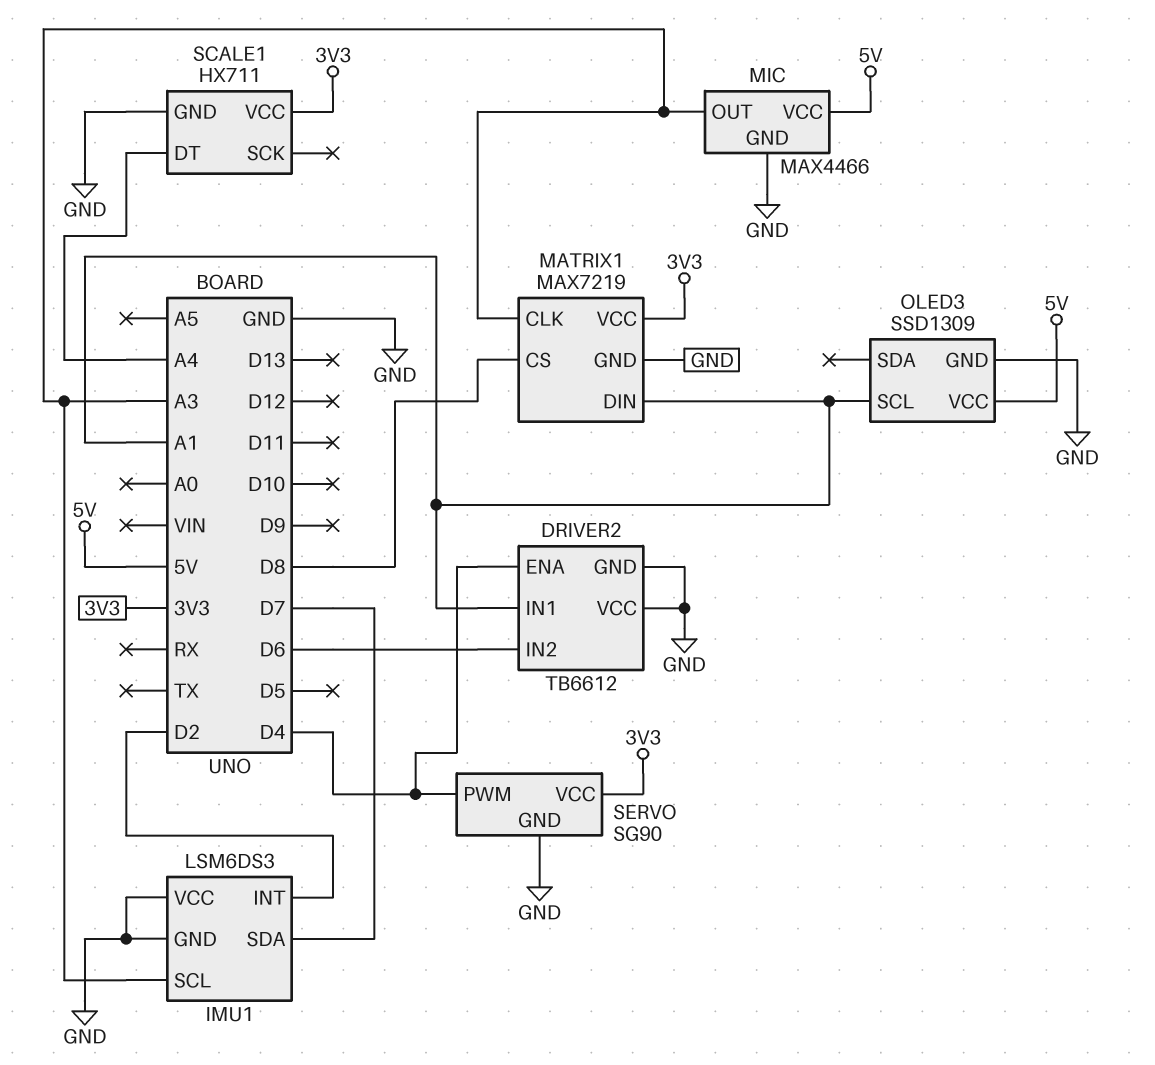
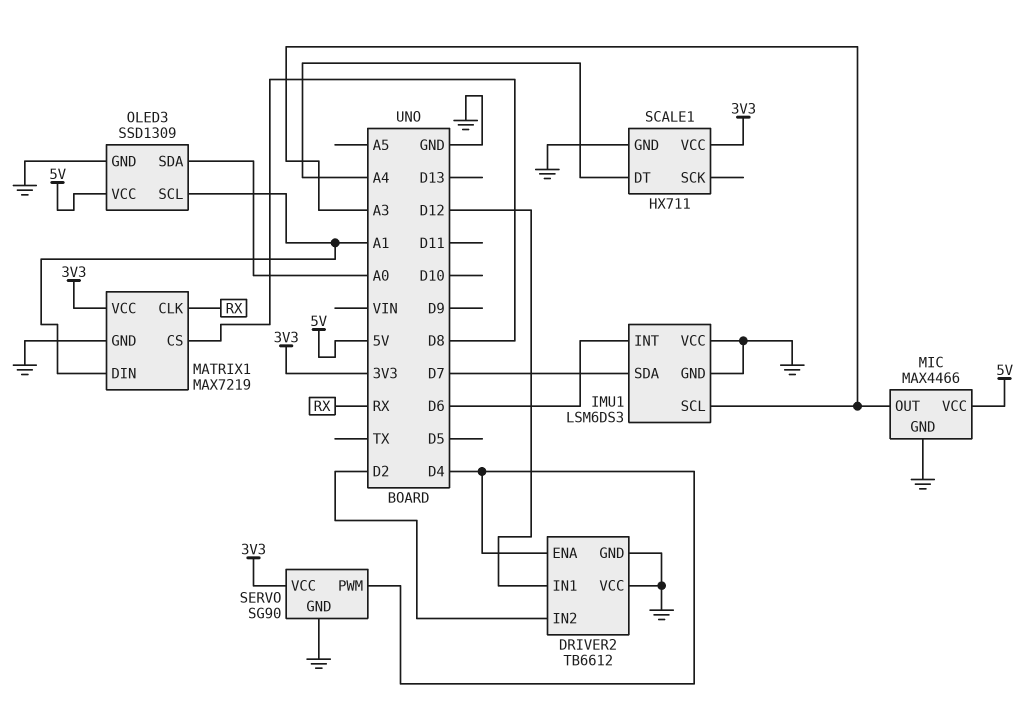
DRIVER2 pin IN1: A1 -> D12
DRIVER2 pin IN2: D6 -> D2
IMU1 pin INT: D2 -> D6
MATRIX1 pin CLK: A3 -> RX
OLED3 pin SDA: none -> A0

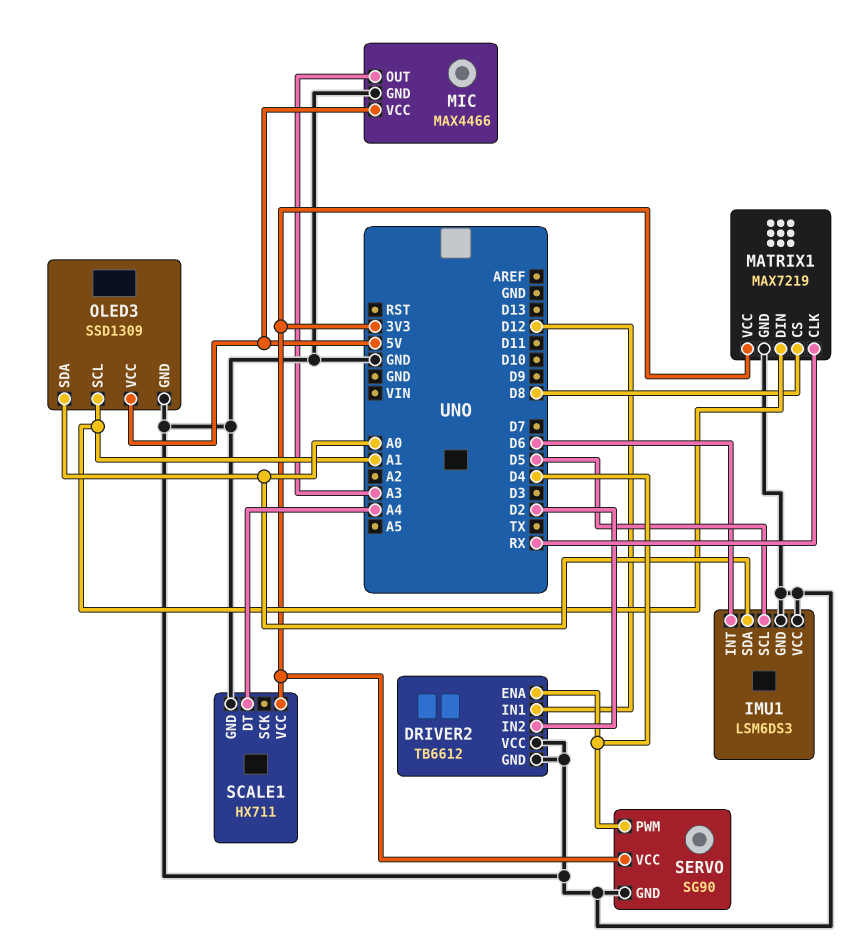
IMU1 pin SCL: A3 -> D5
IMU1 pin SDA: D7 -> A0

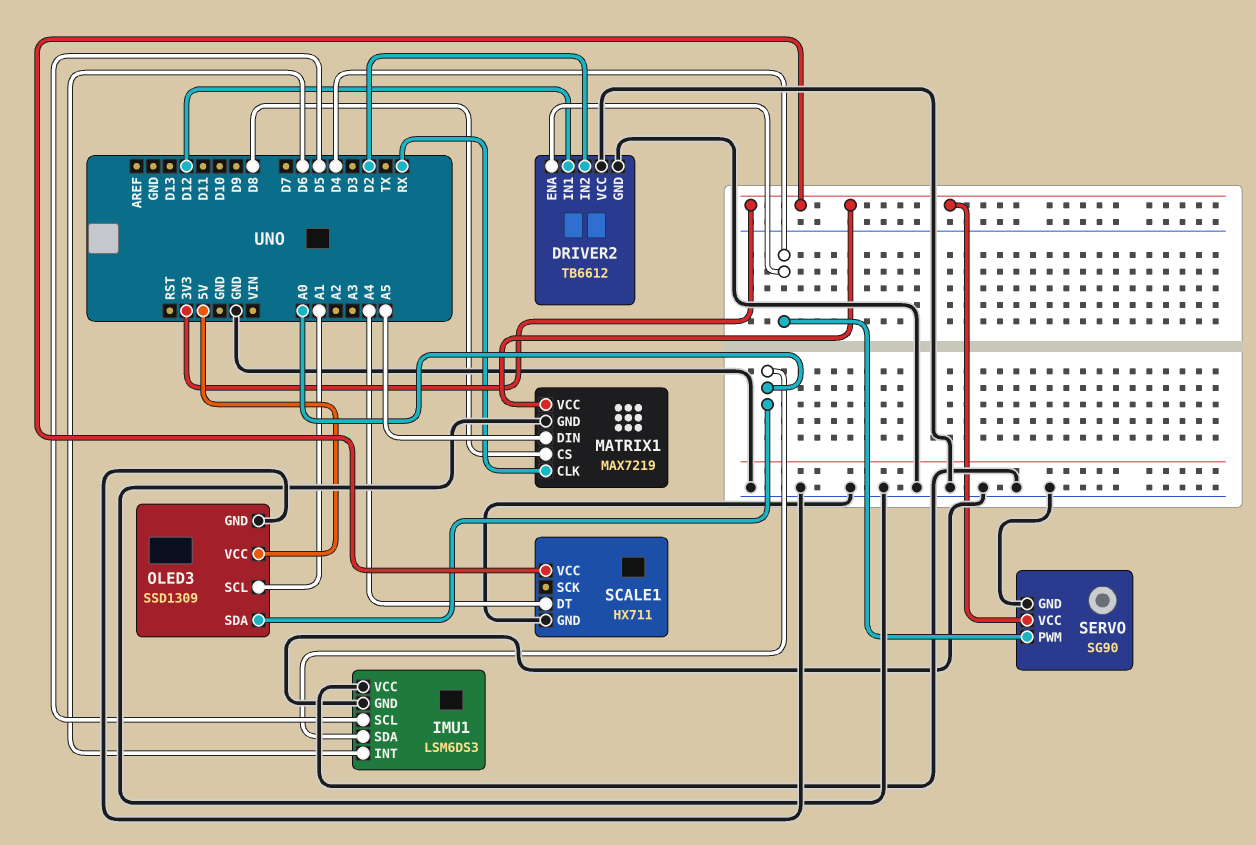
MATRIX1 pin DIN: A1 -> A5
MIC: MAX4466 -> none
MIC pin GND: GND -> none
MIC pin OUT: A3 -> none
MIC pin VCC: 5V -> none

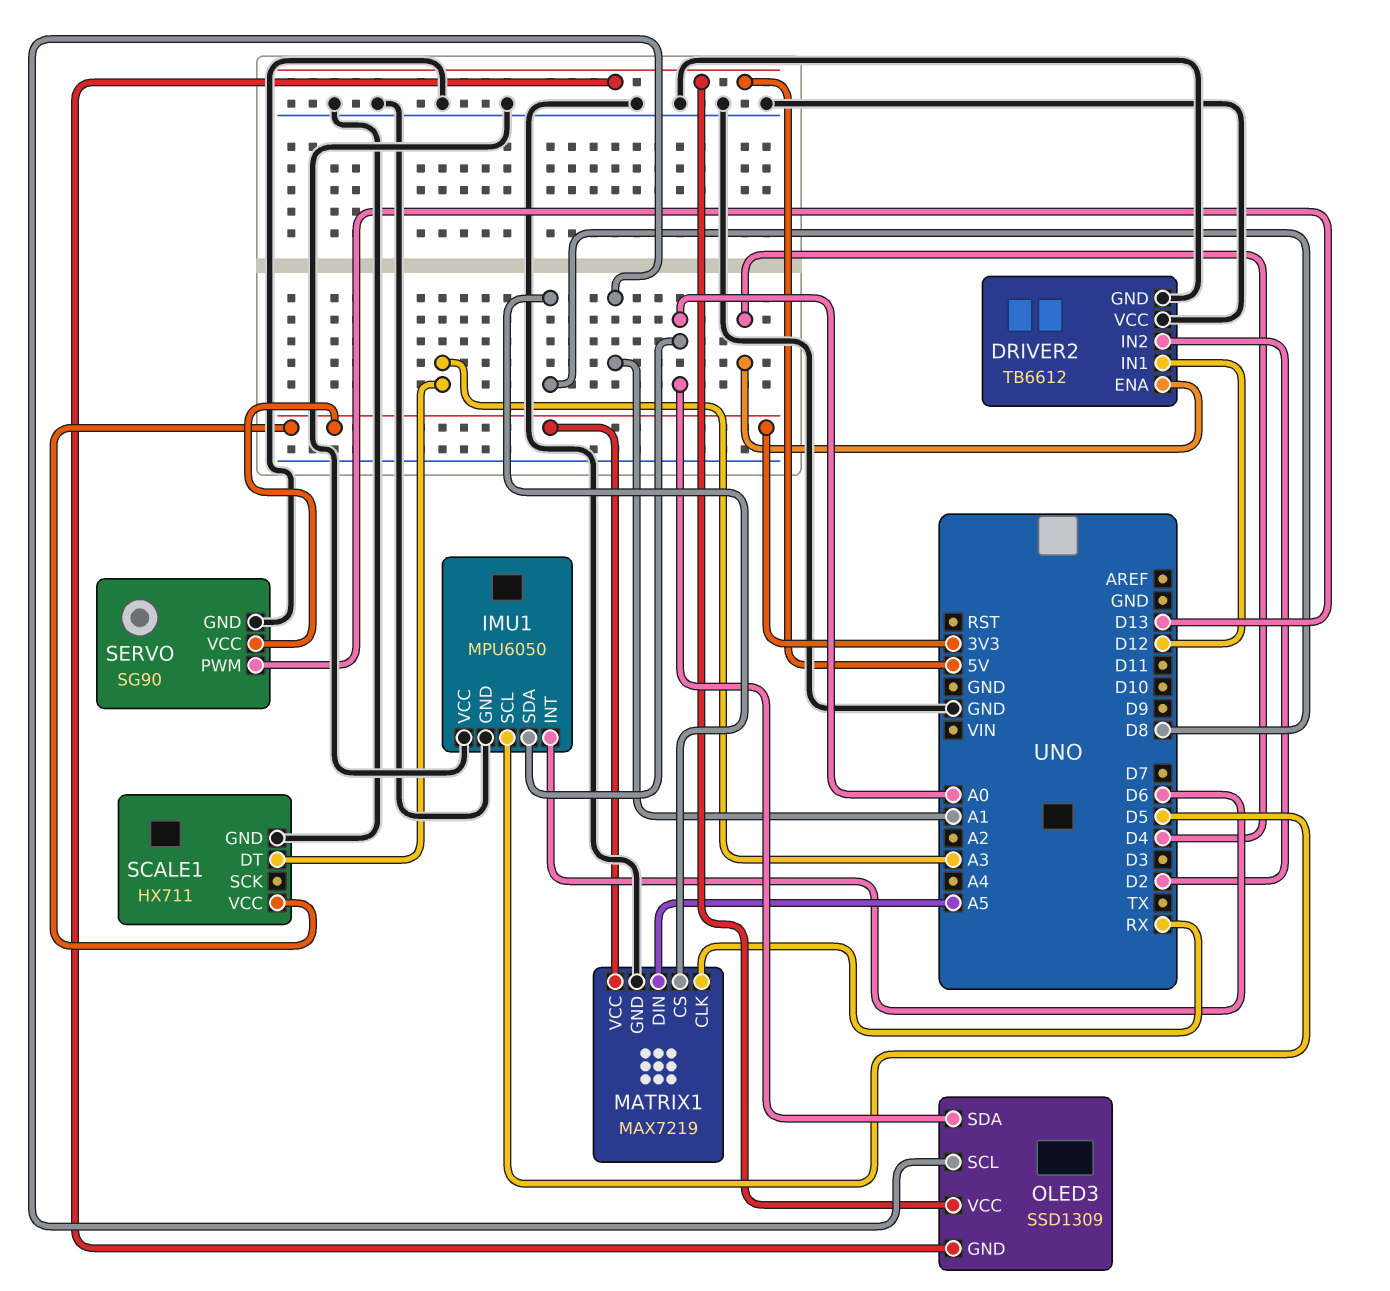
IMU1: LSM6DS3 -> MPU6050
OLED3 pin GND: GND -> 5V
SCALE1 pin DT: A4 -> A3
SERVO pin PWM: D4 -> D13

